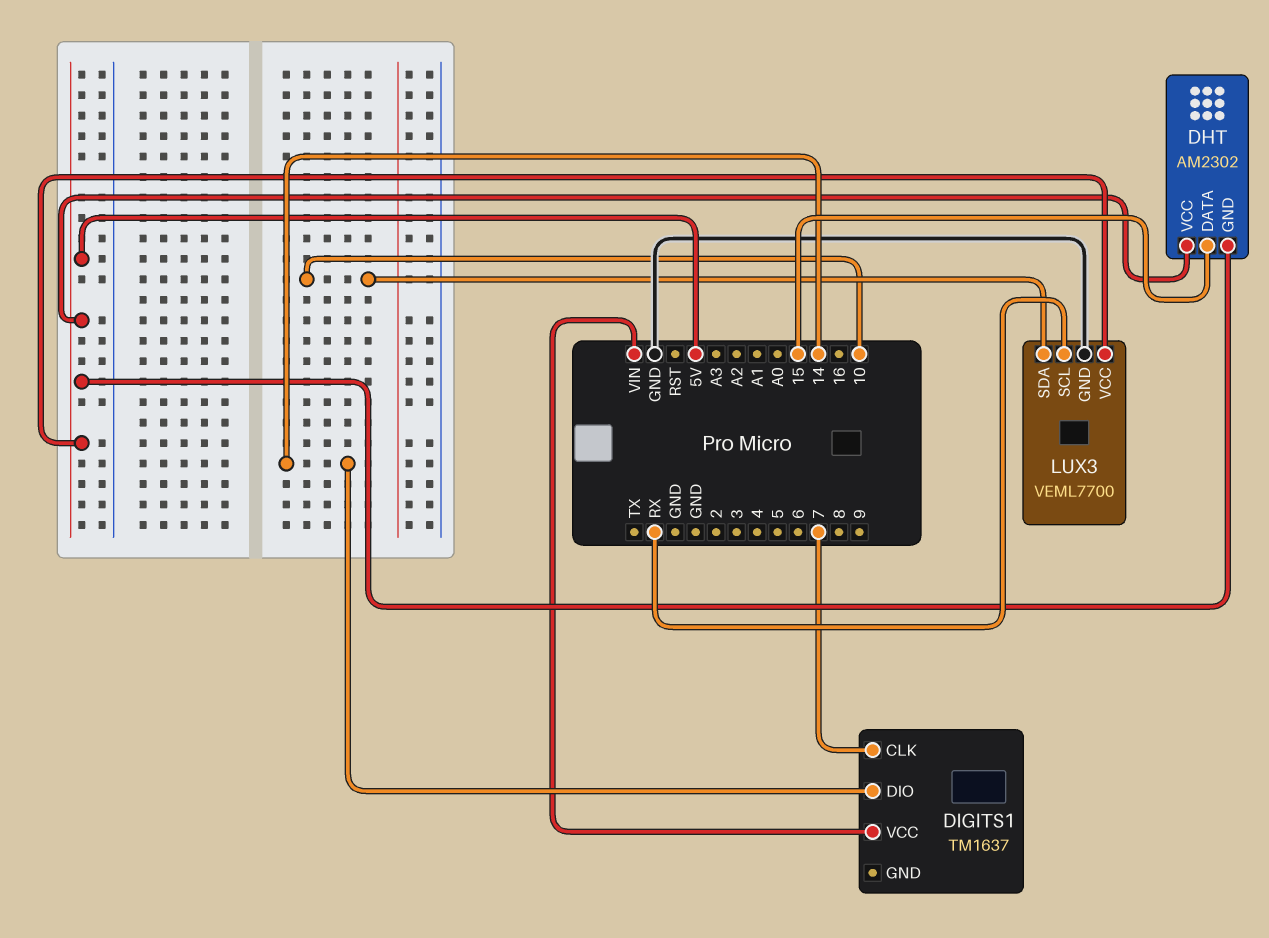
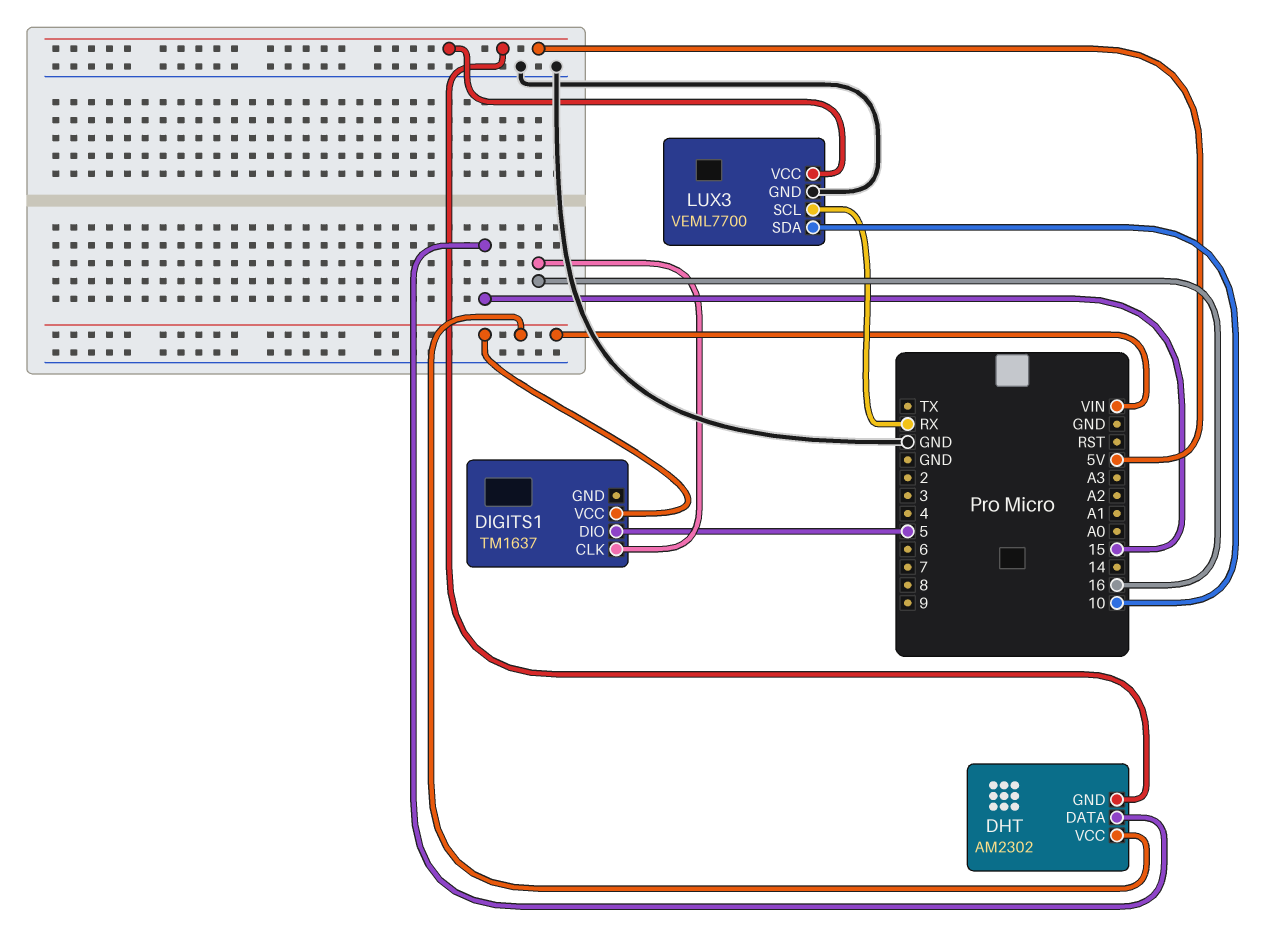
DHT pin VCC: 5V -> VIN
DIGITS1 pin CLK: 7 -> 16
DIGITS1 pin DIO: 14 -> 5

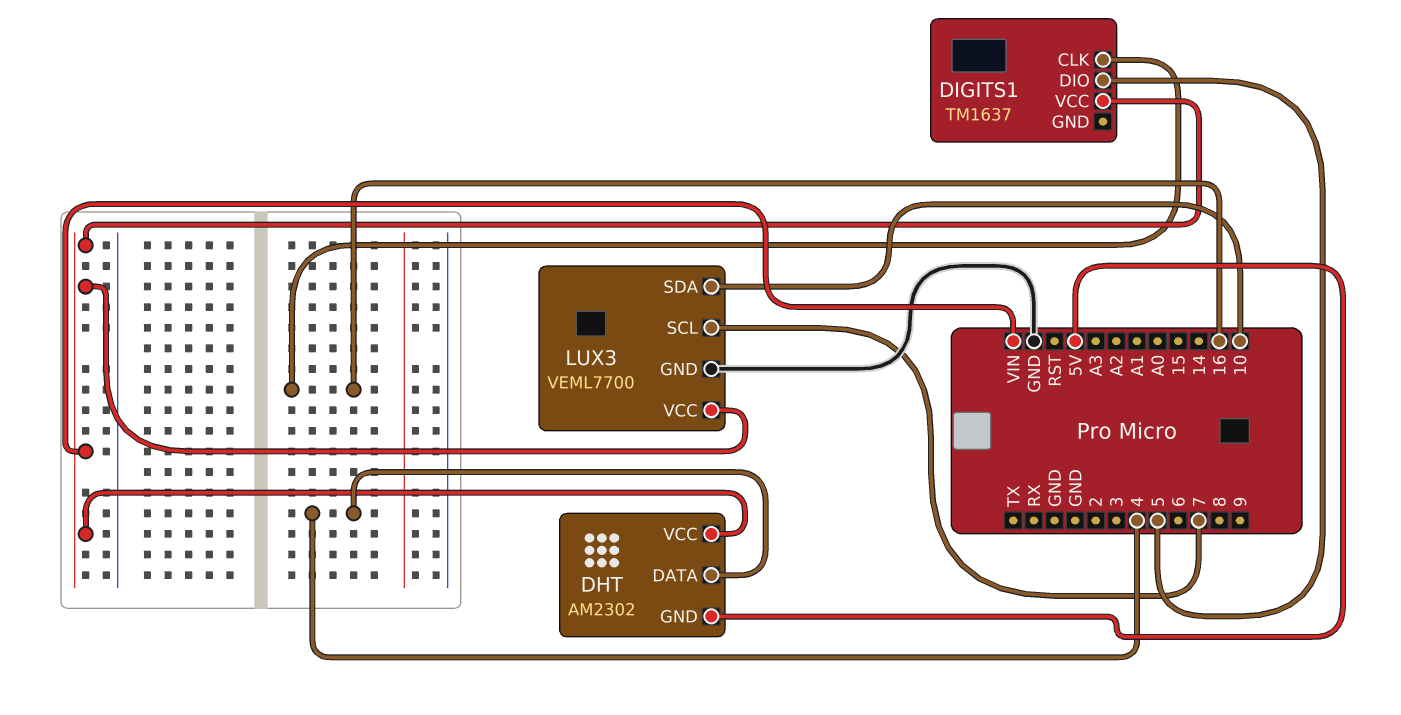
DHT pin DATA: 15 -> 4
LUX3 pin SCL: RX -> 7
LUX3 pin VCC: 5V -> VIN

